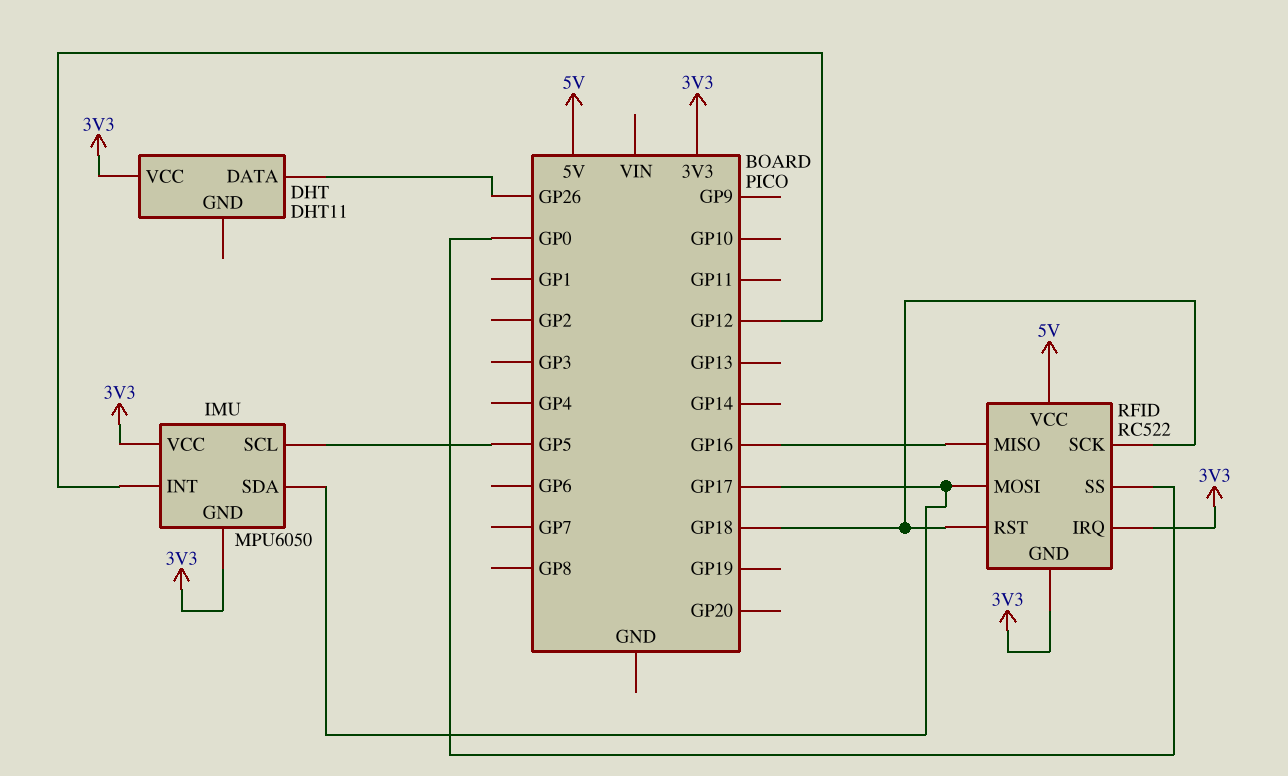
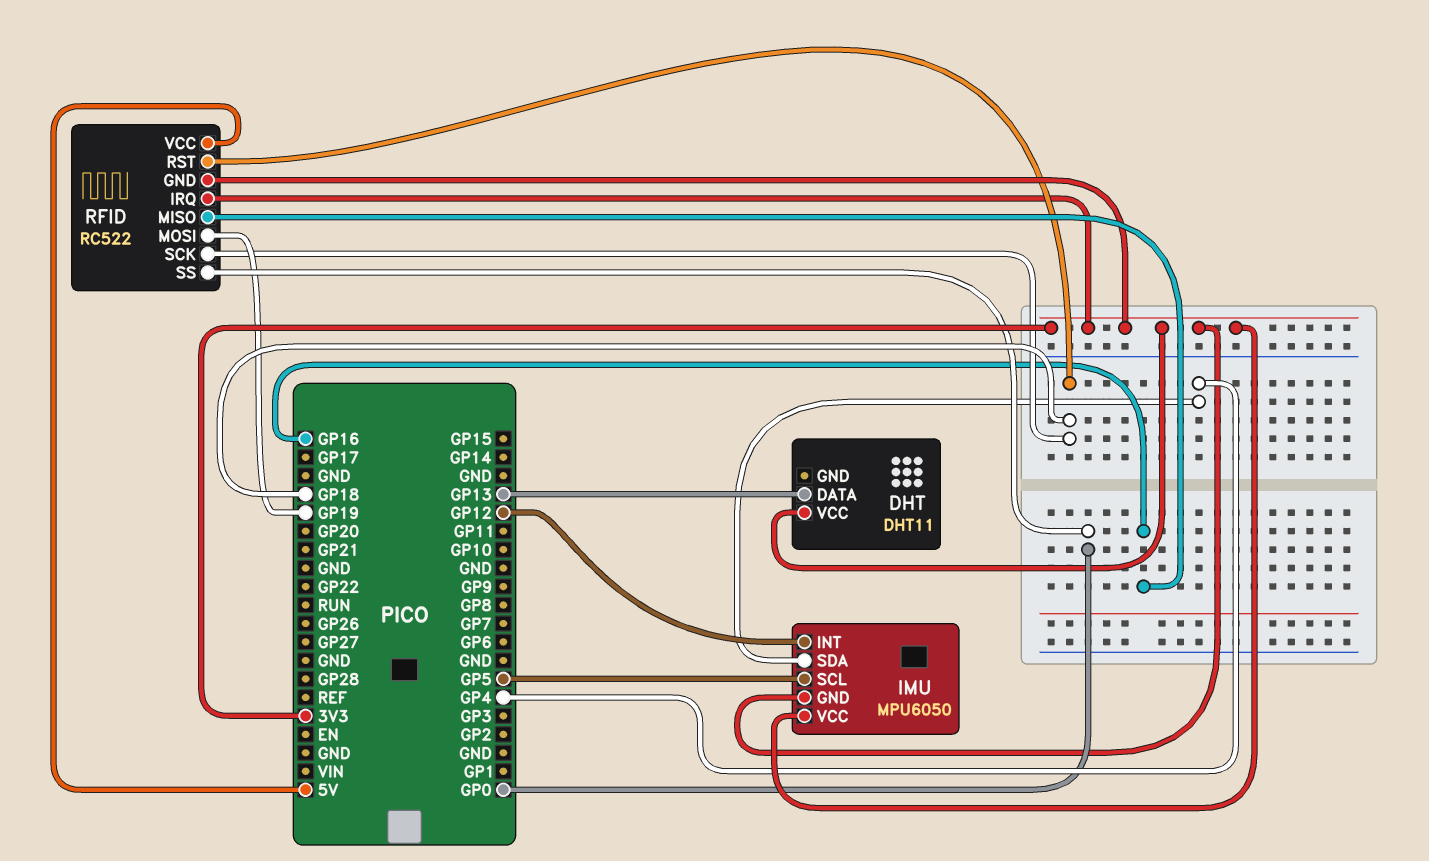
DHT pin DATA: GP26 -> GP13
IMU pin SDA: GP17 -> GP4
RFID pin MOSI: GP17 -> GP19

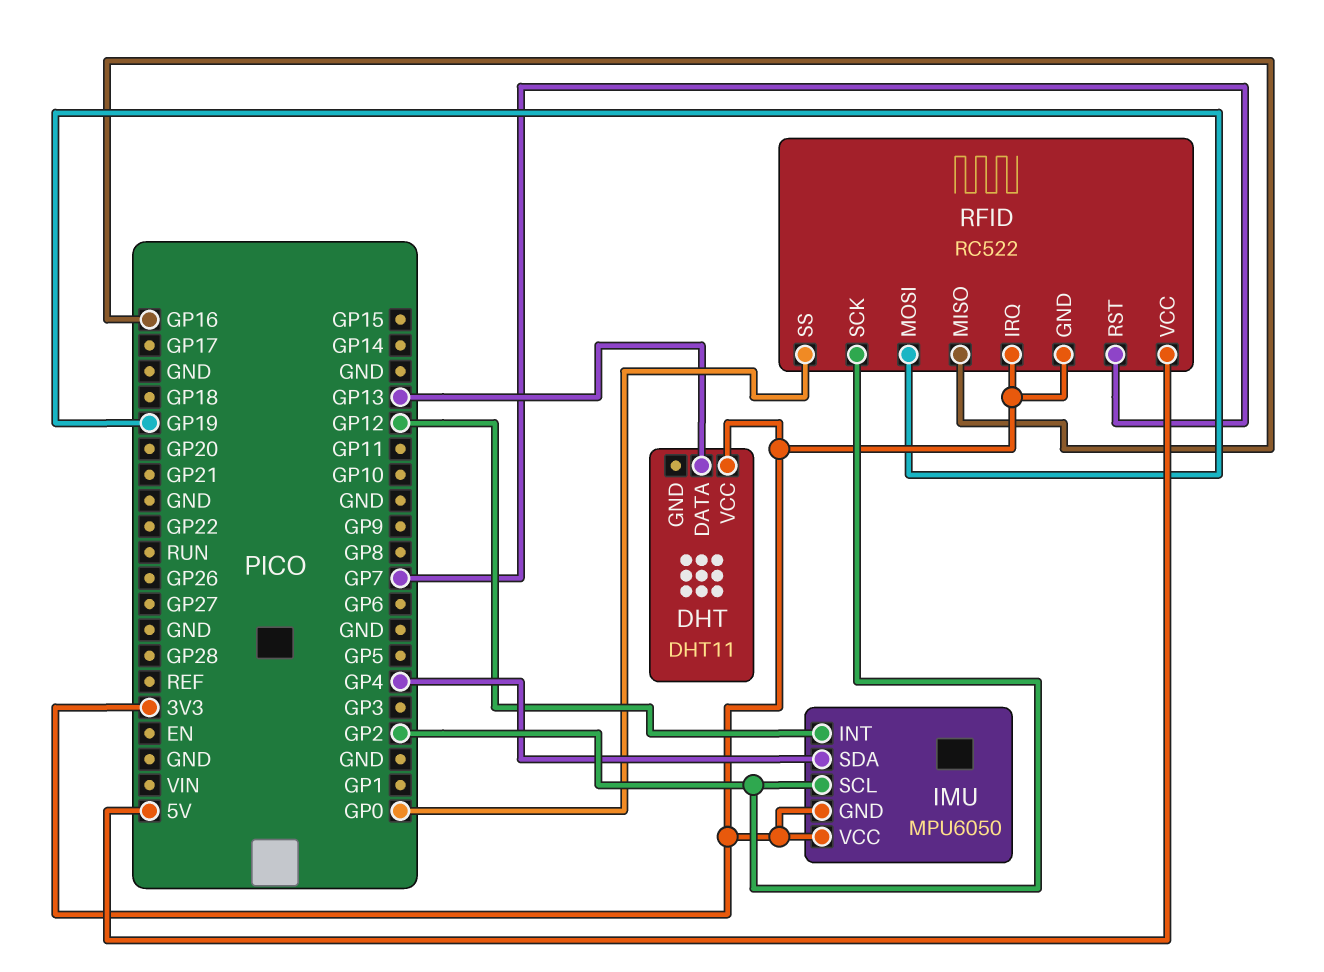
IMU pin SCL: GP5 -> GP2
RFID pin RST: GP18 -> GP7
RFID pin SCK: GP18 -> GP2

